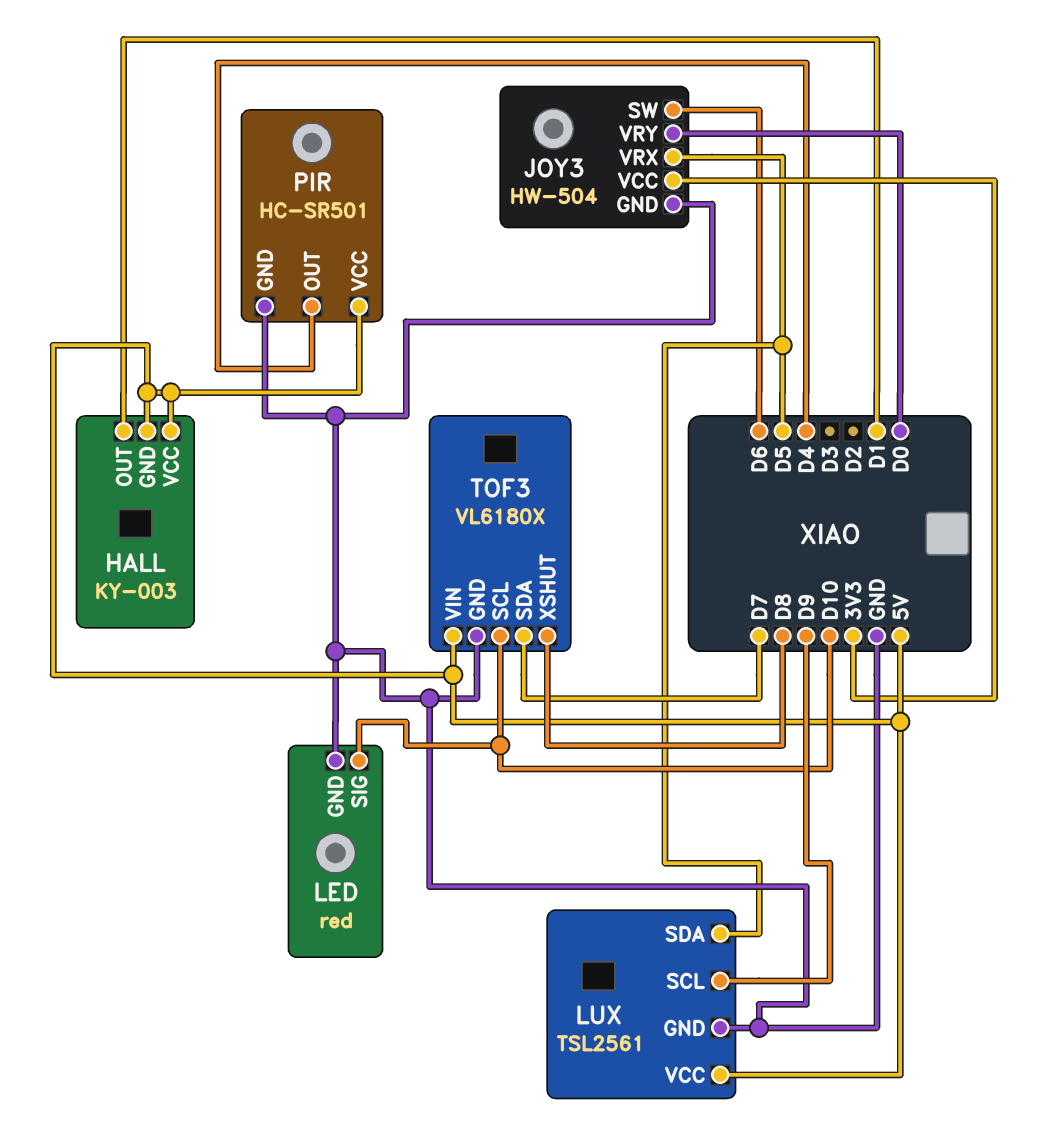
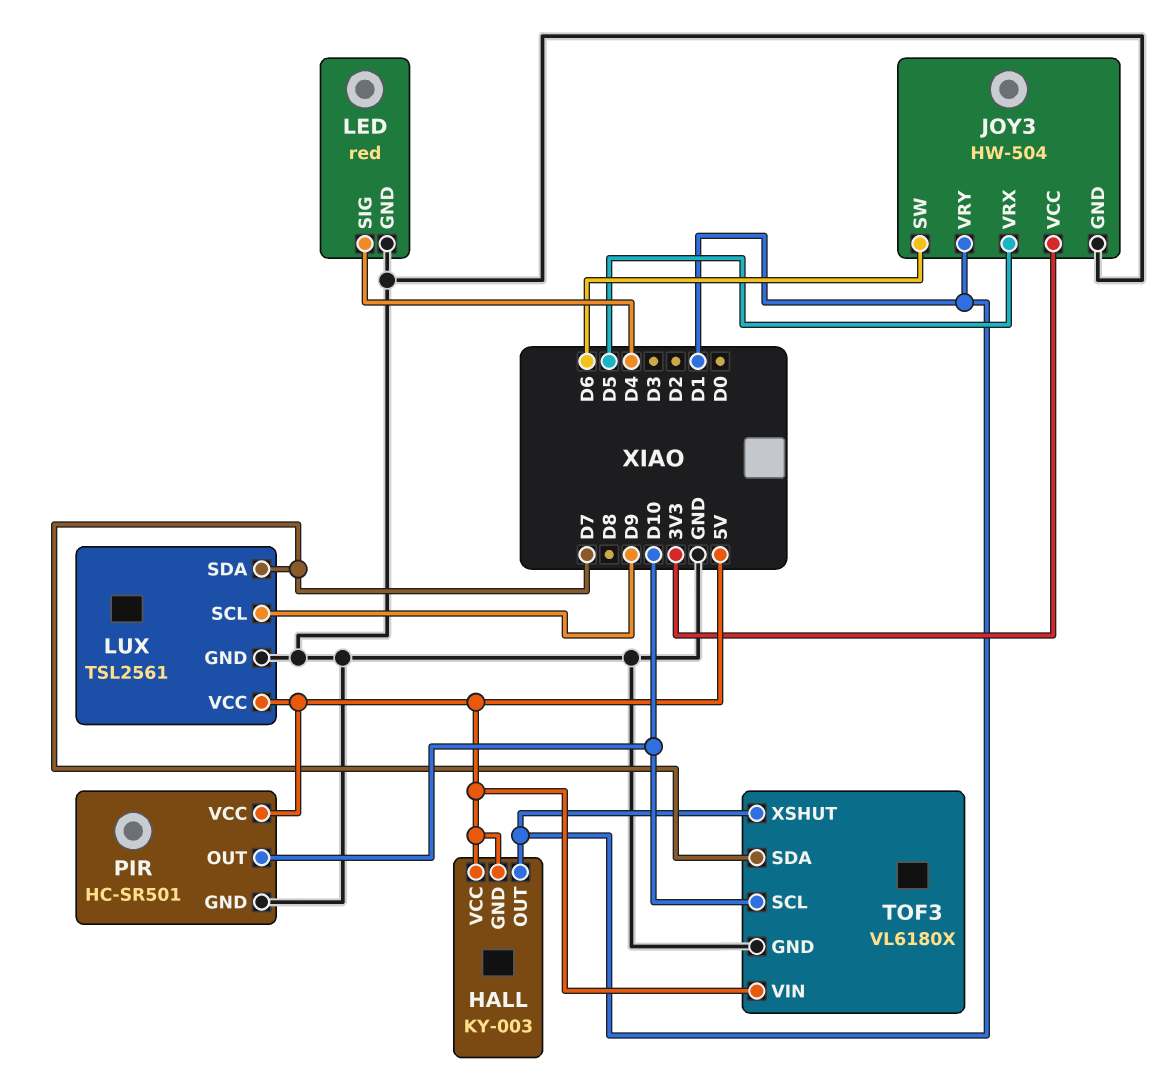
JOY3 pin VRY: D0 -> D1
LED pin SIG: D10 -> D4
LUX pin SDA: D5 -> D7
PIR pin OUT: D4 -> D10
TOF3 pin XSHUT: D8 -> D1

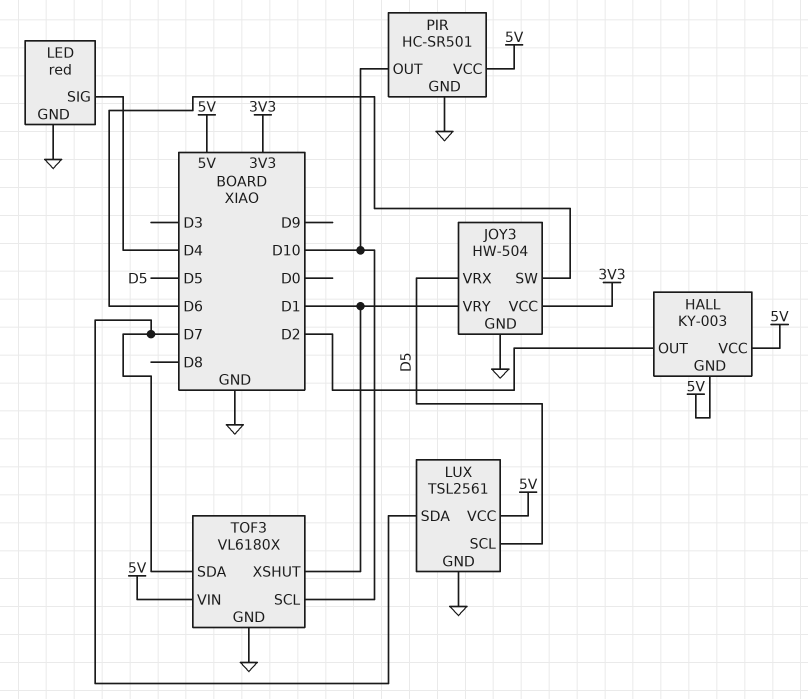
HALL pin OUT: D1 -> D2
LUX pin SCL: D9 -> D5

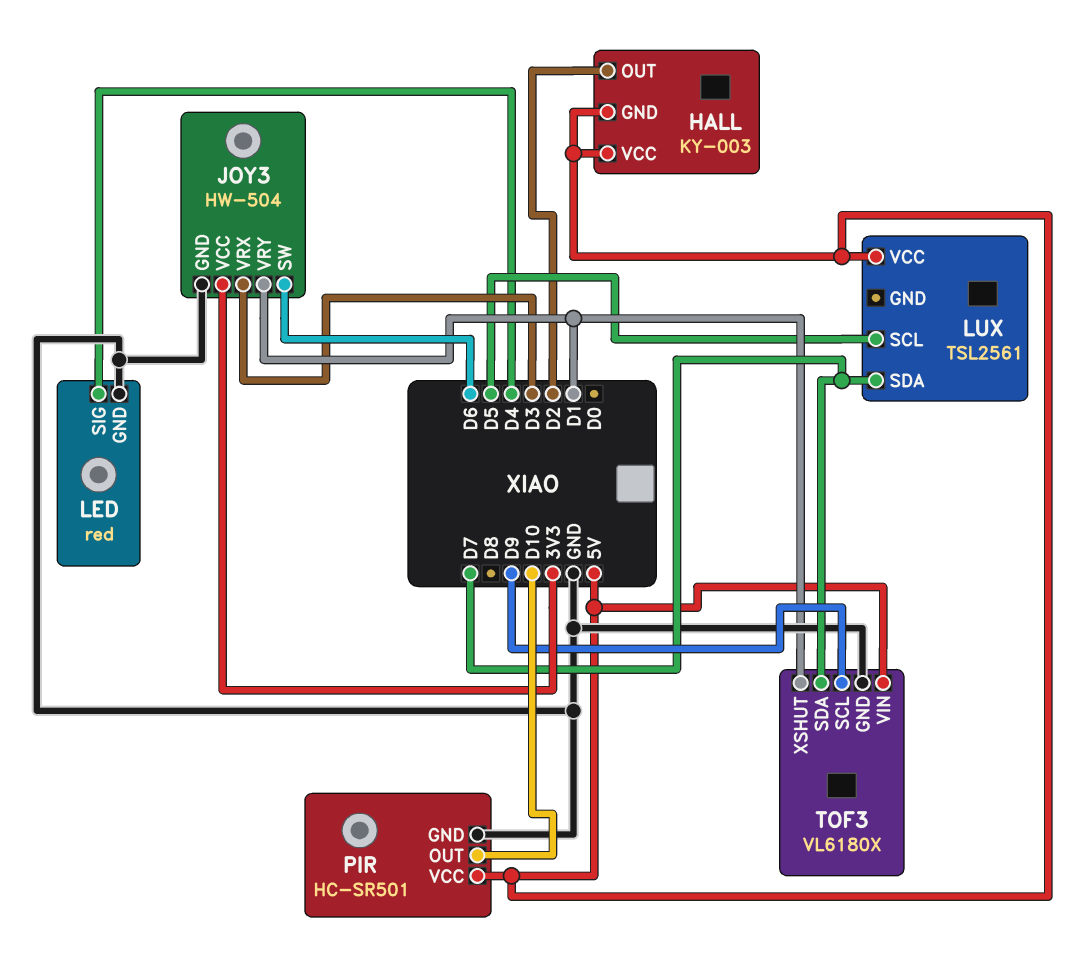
JOY3 pin VRX: D5 -> D3
LUX pin GND: GND -> none
TOF3 pin SCL: D10 -> D9

